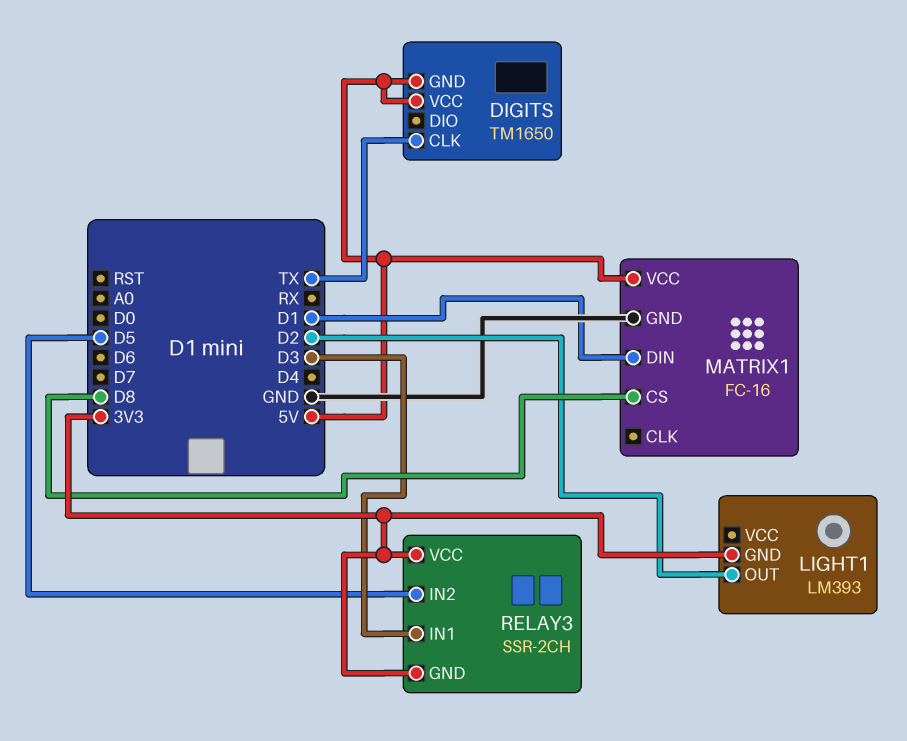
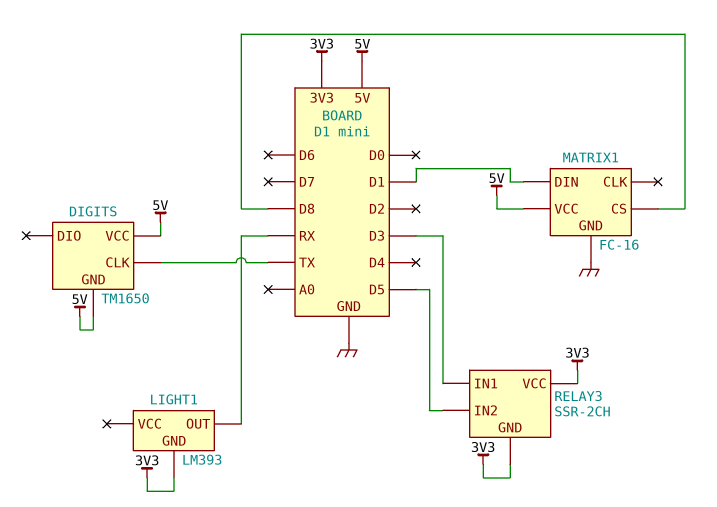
LIGHT1 pin OUT: D2 -> RX

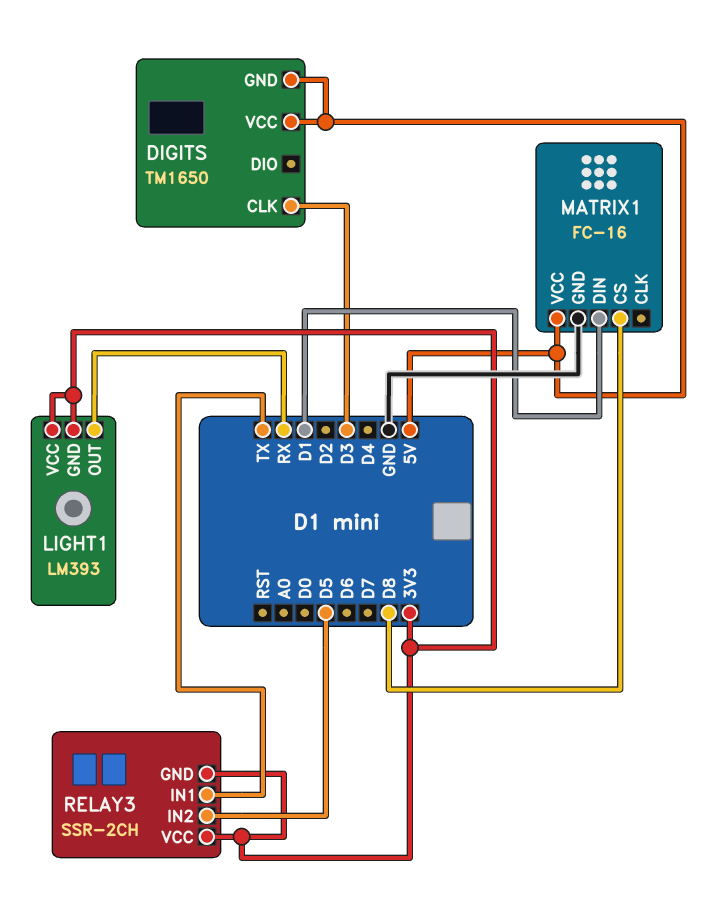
DIGITS pin CLK: TX -> D3
LIGHT1 pin VCC: none -> 3V3
RELAY3 pin IN1: D3 -> TX

